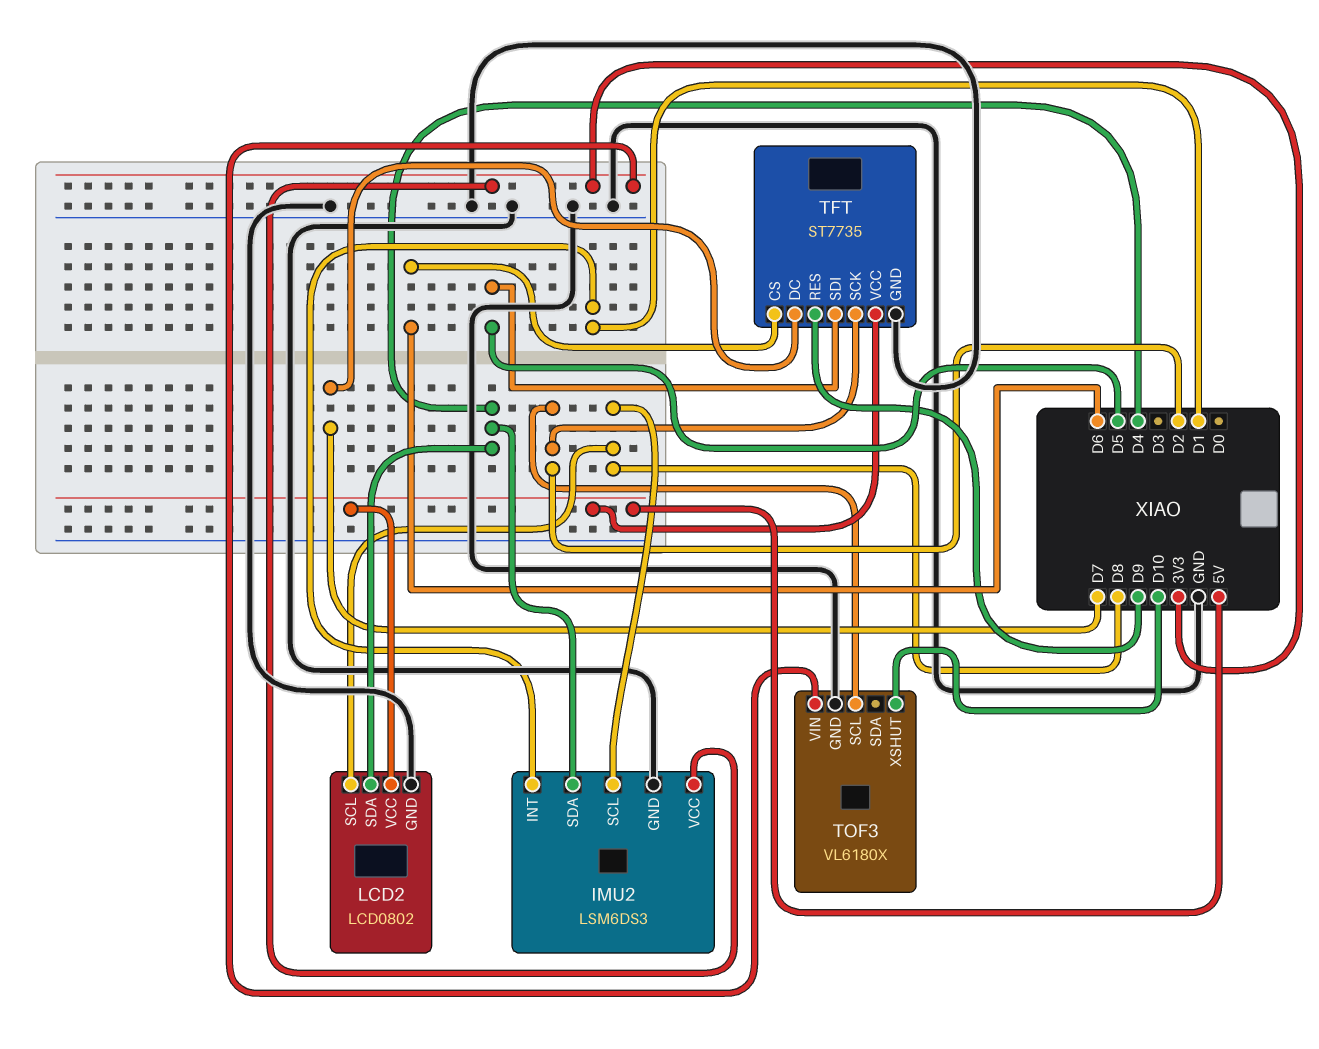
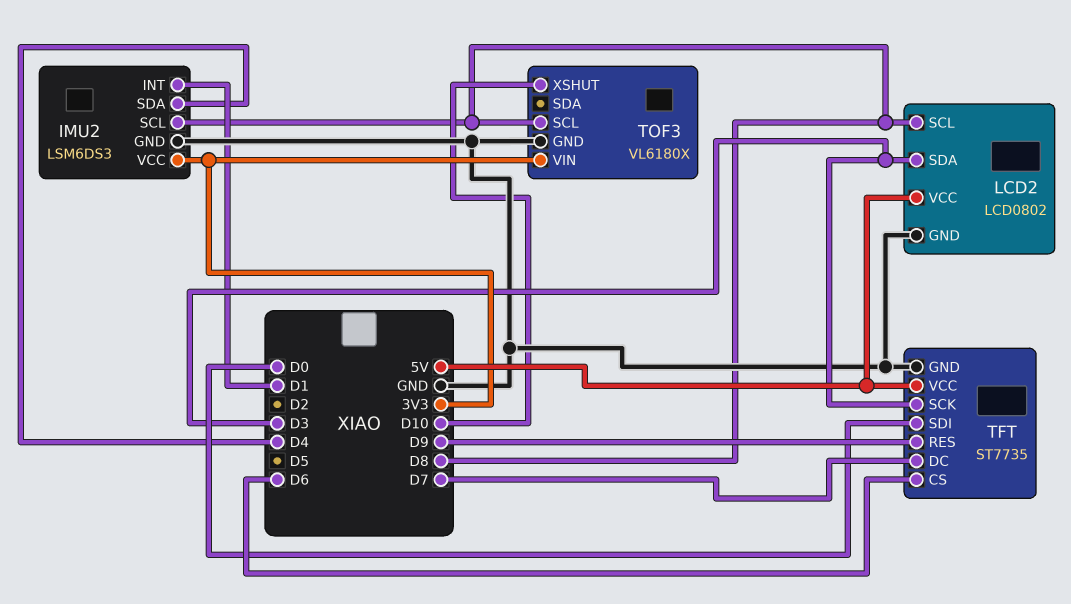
LCD2 pin SDA: D4 -> D3
TFT pin SCK: D2 -> D3
TFT pin SDI: D5 -> D0
TOF3 pin SCL: D2 -> D8

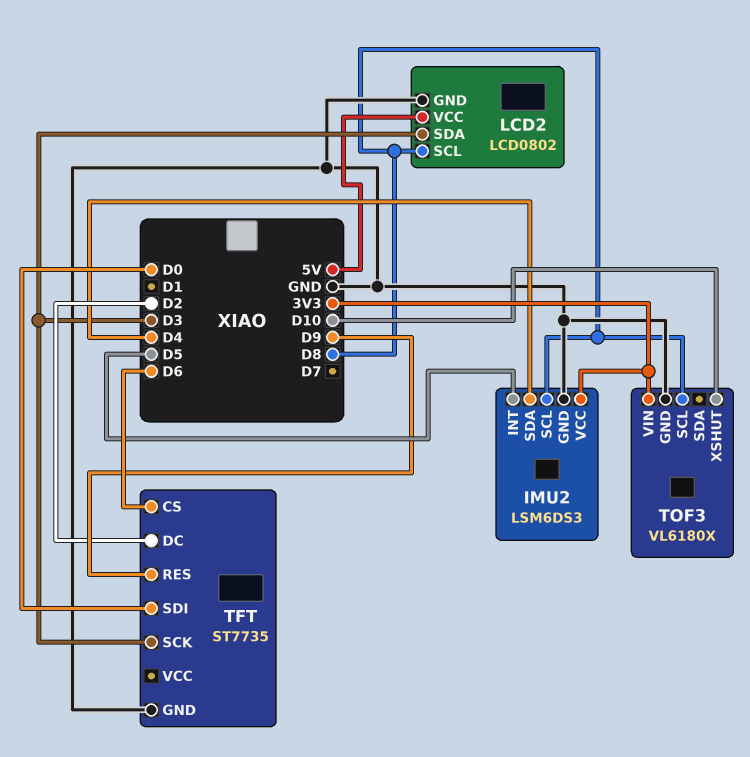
IMU2 pin INT: D1 -> D5
TFT pin DC: D7 -> D2
TFT pin VCC: 5V -> none

